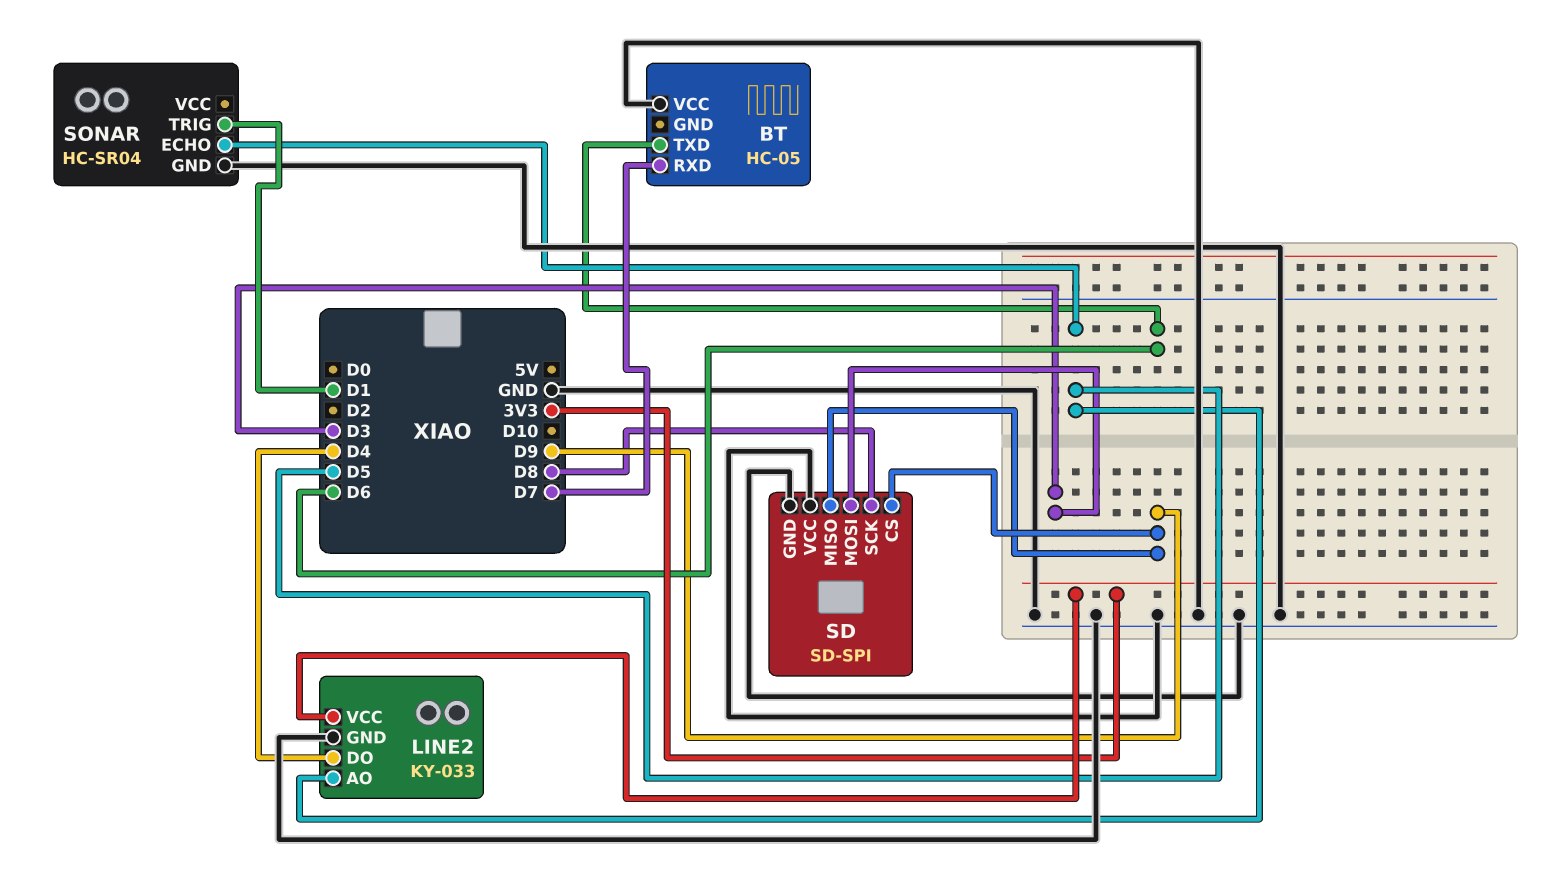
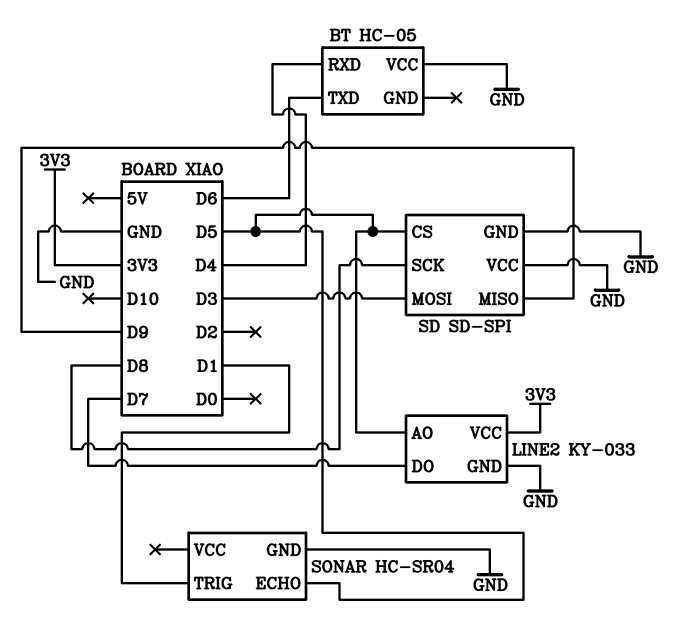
BT pin RXD: D7 -> D4
LINE2 pin DO: D4 -> D7
SD pin CS: D9 -> D5

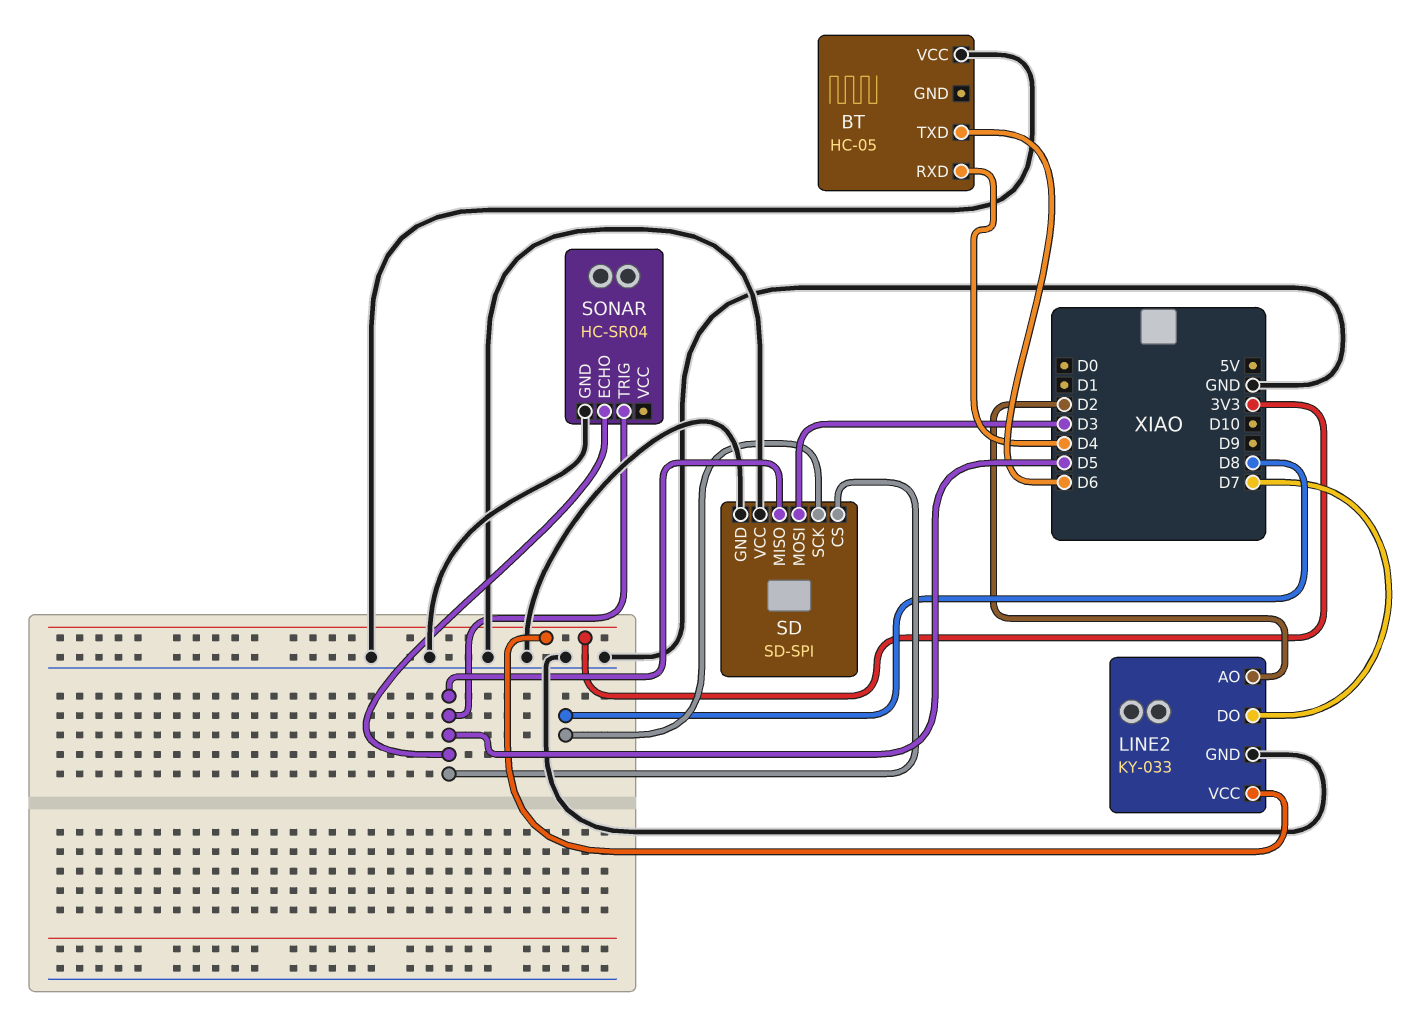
LINE2 pin AO: D5 -> D2
SD pin MISO: D9 -> D5
SONAR pin TRIG: D1 -> D5

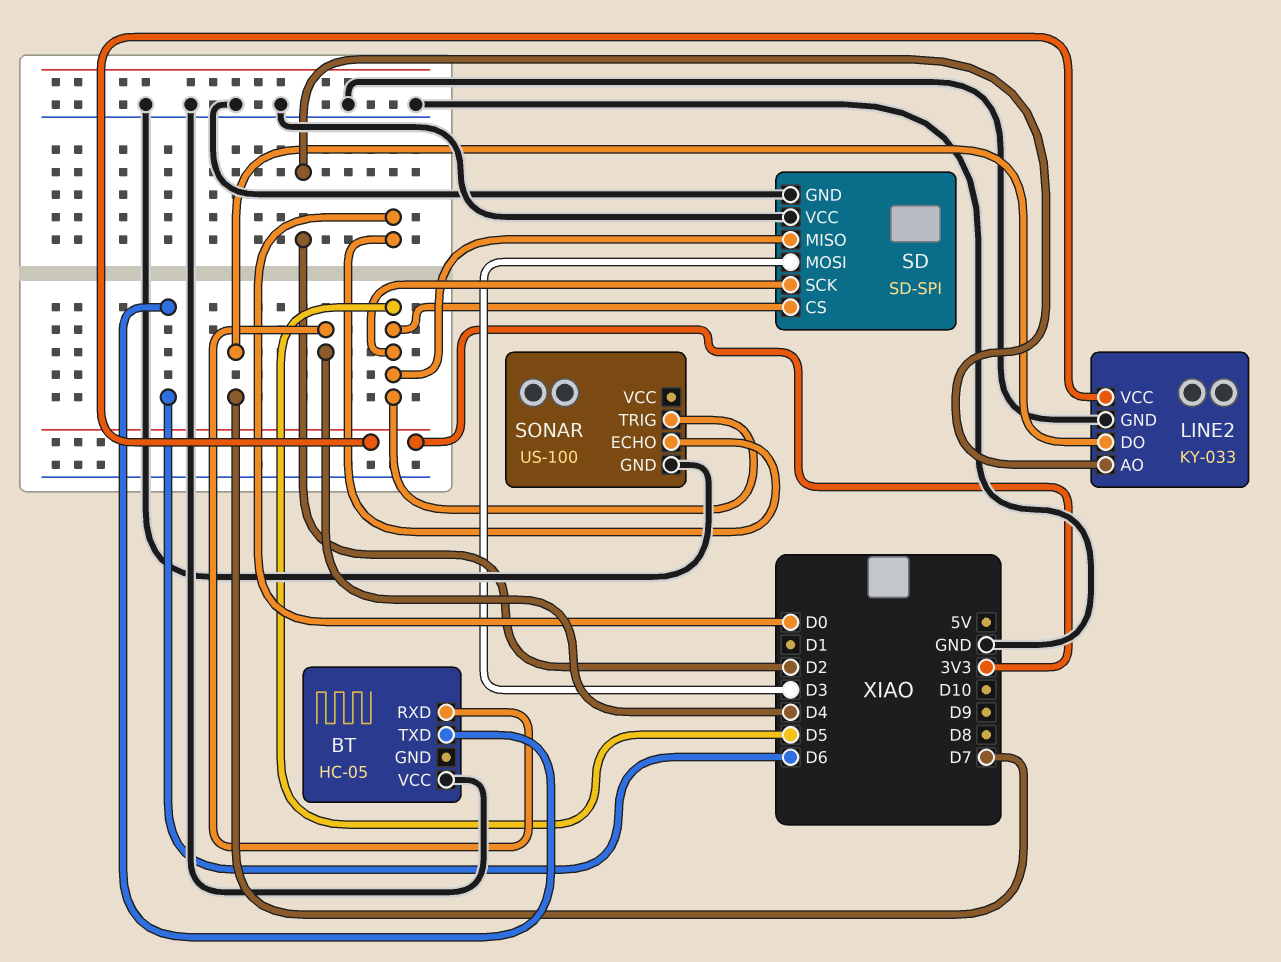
SD pin SCK: D8 -> D5
SONAR: HC-SR04 -> US-100
SONAR pin ECHO: D5 -> D0

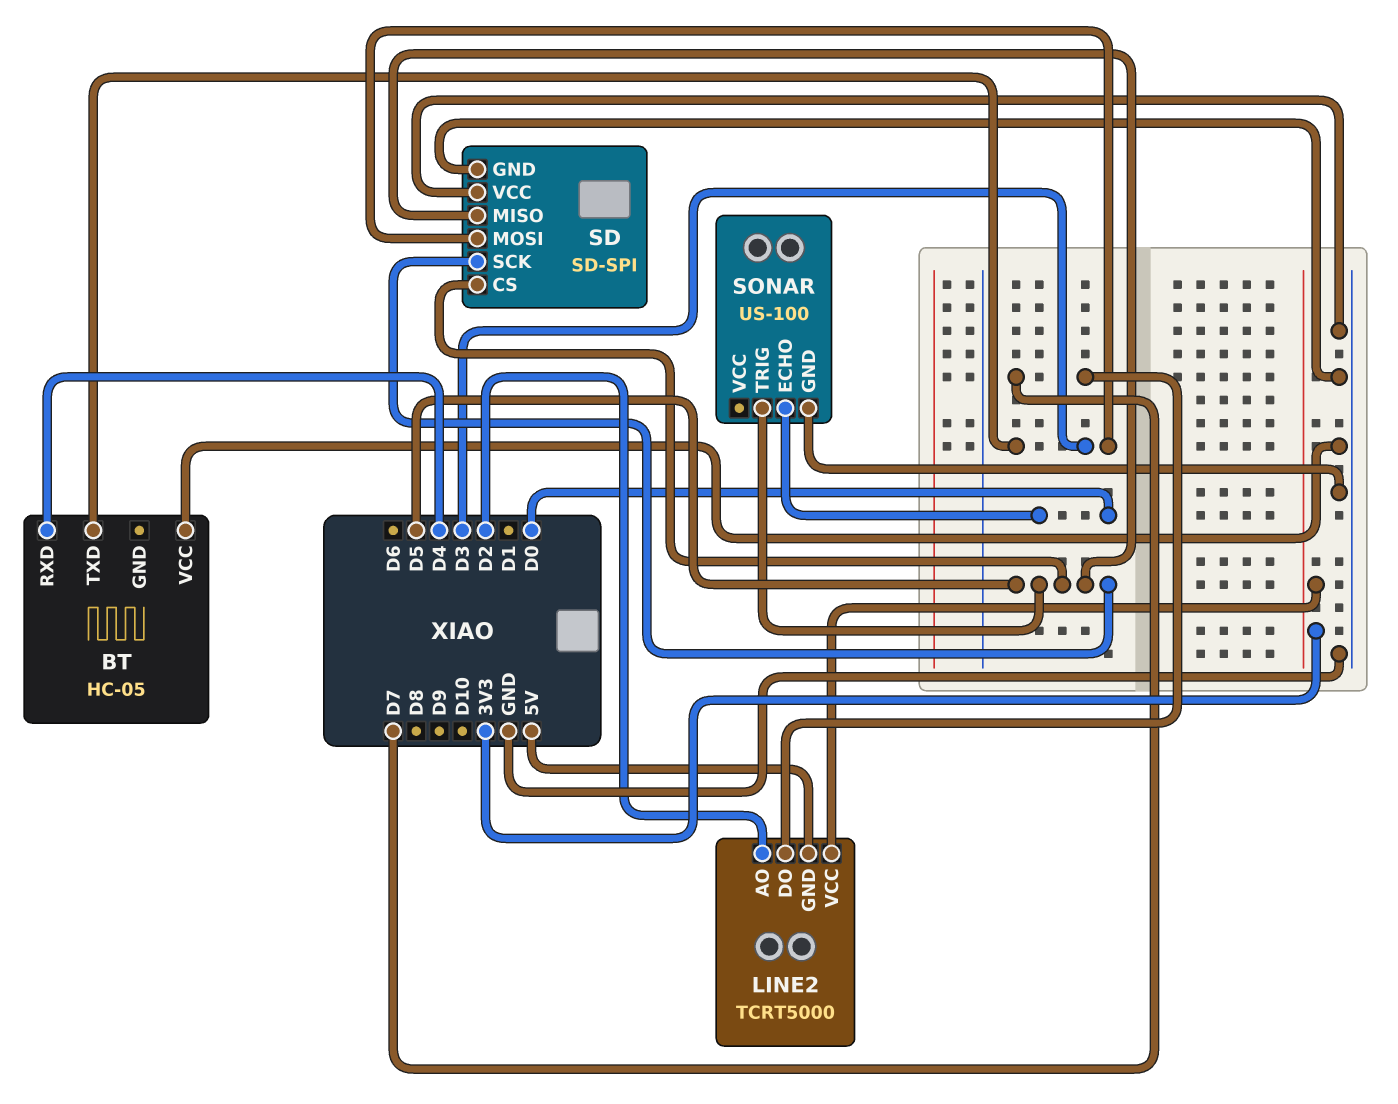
BT pin TXD: D6 -> D3
LINE2: KY-033 -> TCRT5000
LINE2 pin GND: GND -> 5V

